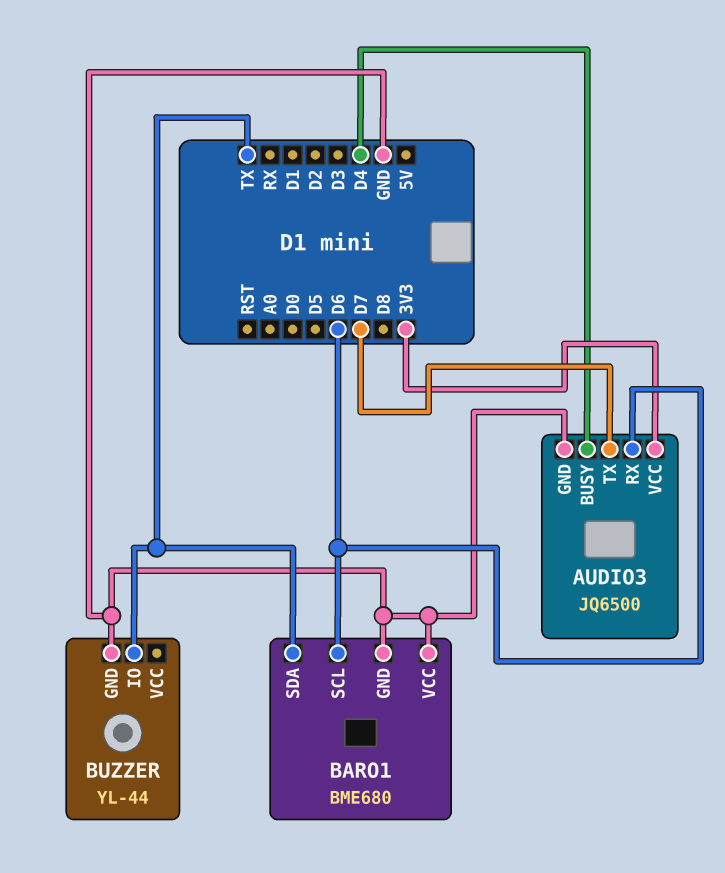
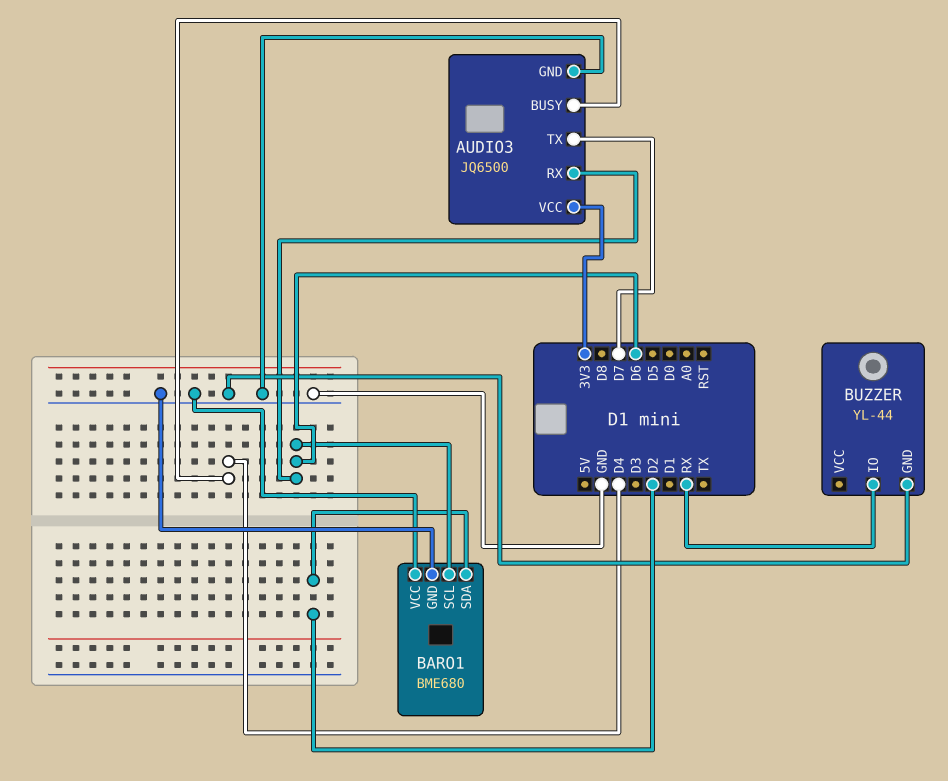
BARO1 pin SDA: TX -> D2
BUZZER pin IO: TX -> RX

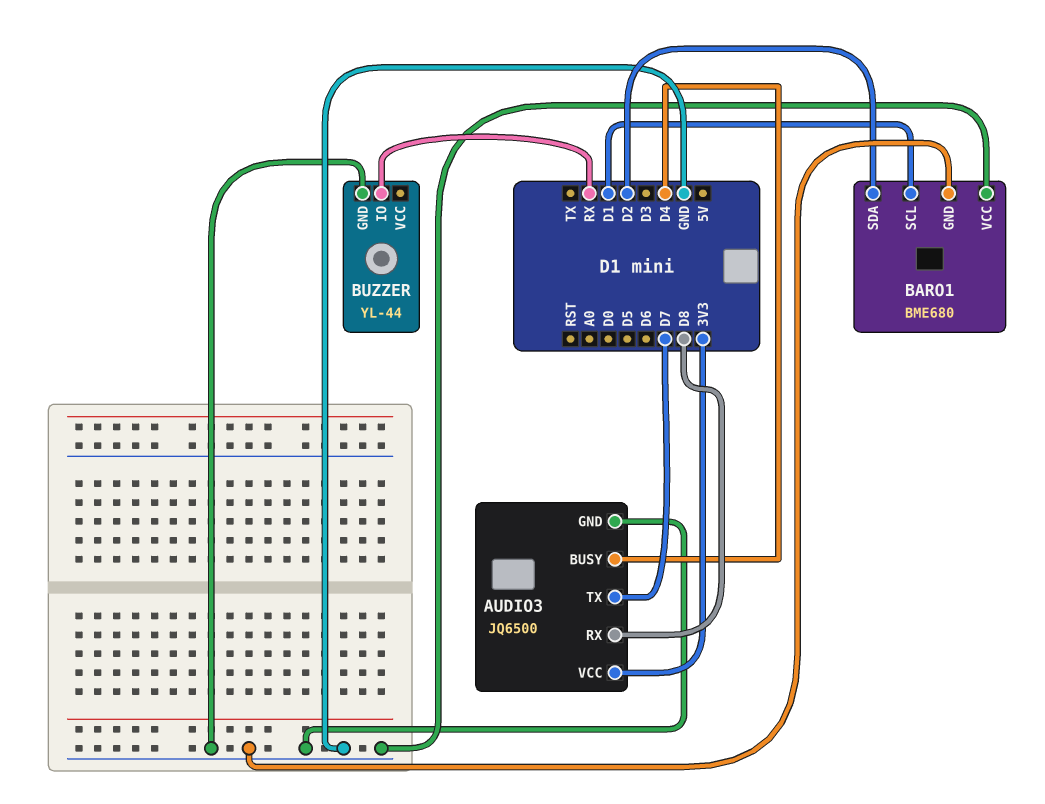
AUDIO3 pin RX: D6 -> D8
BARO1 pin SCL: D6 -> D1

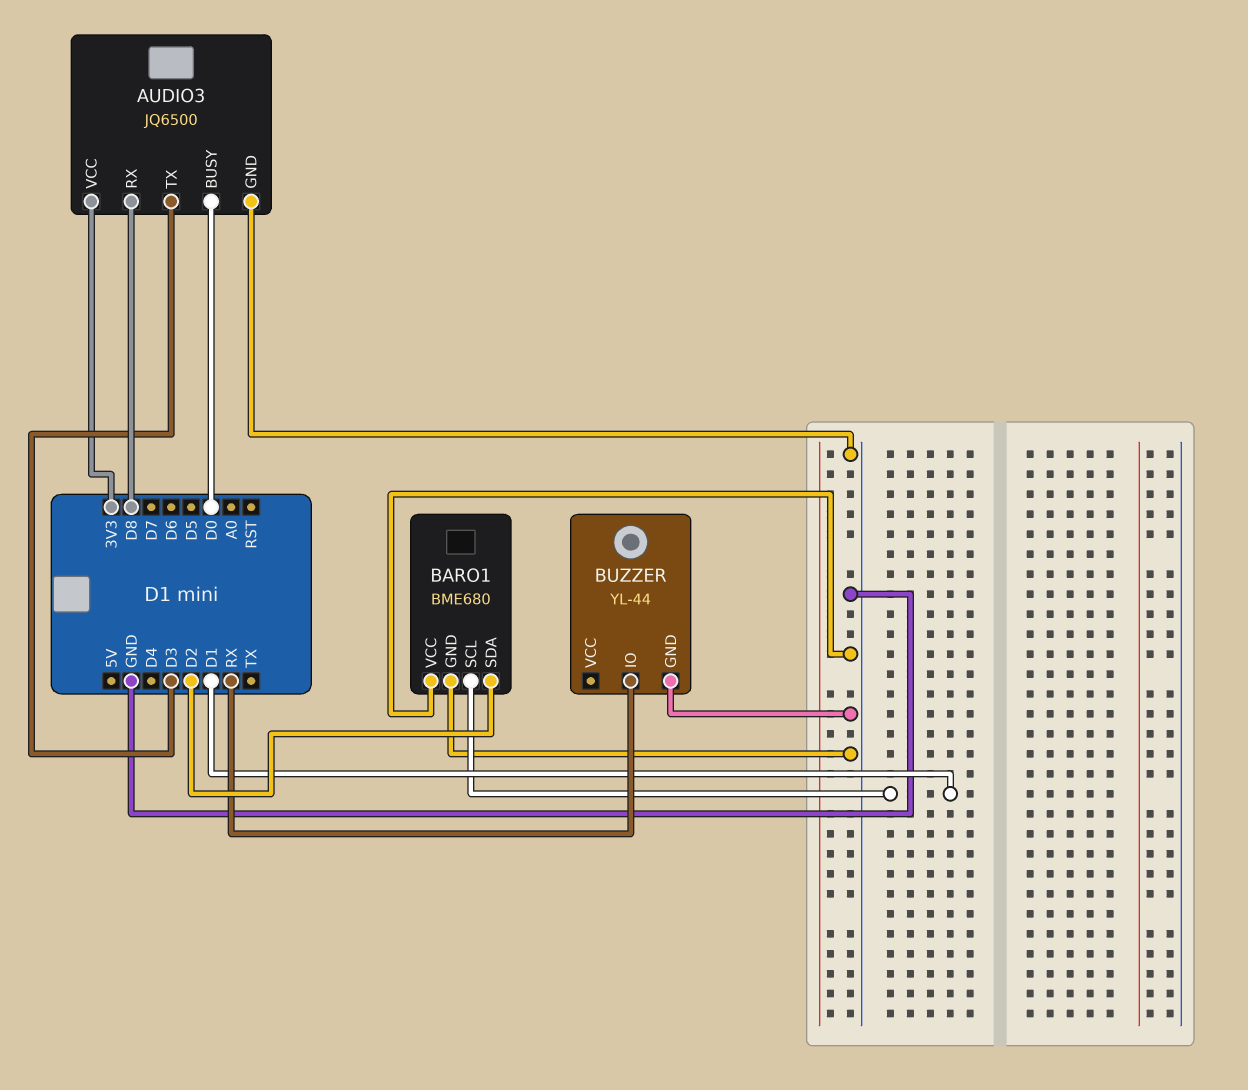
AUDIO3 pin BUSY: D4 -> D0
AUDIO3 pin TX: D7 -> D3

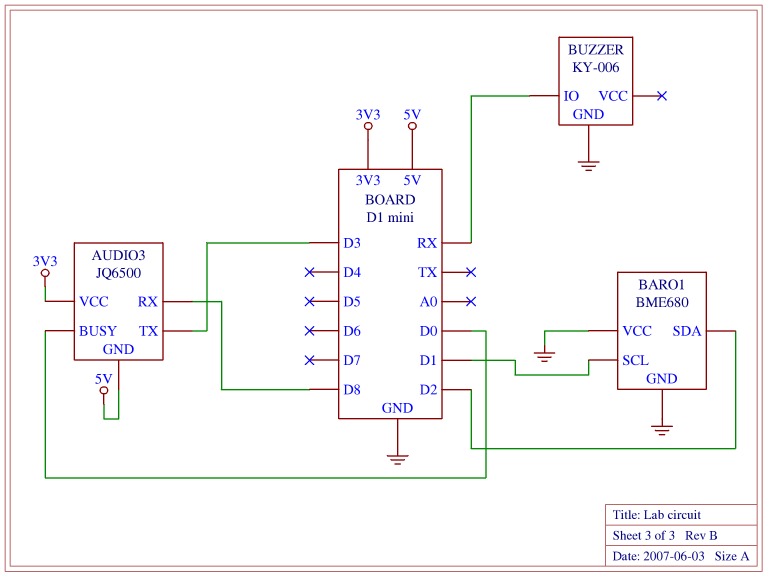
AUDIO3 pin GND: GND -> 5V
BUZZER: YL-44 -> KY-006

